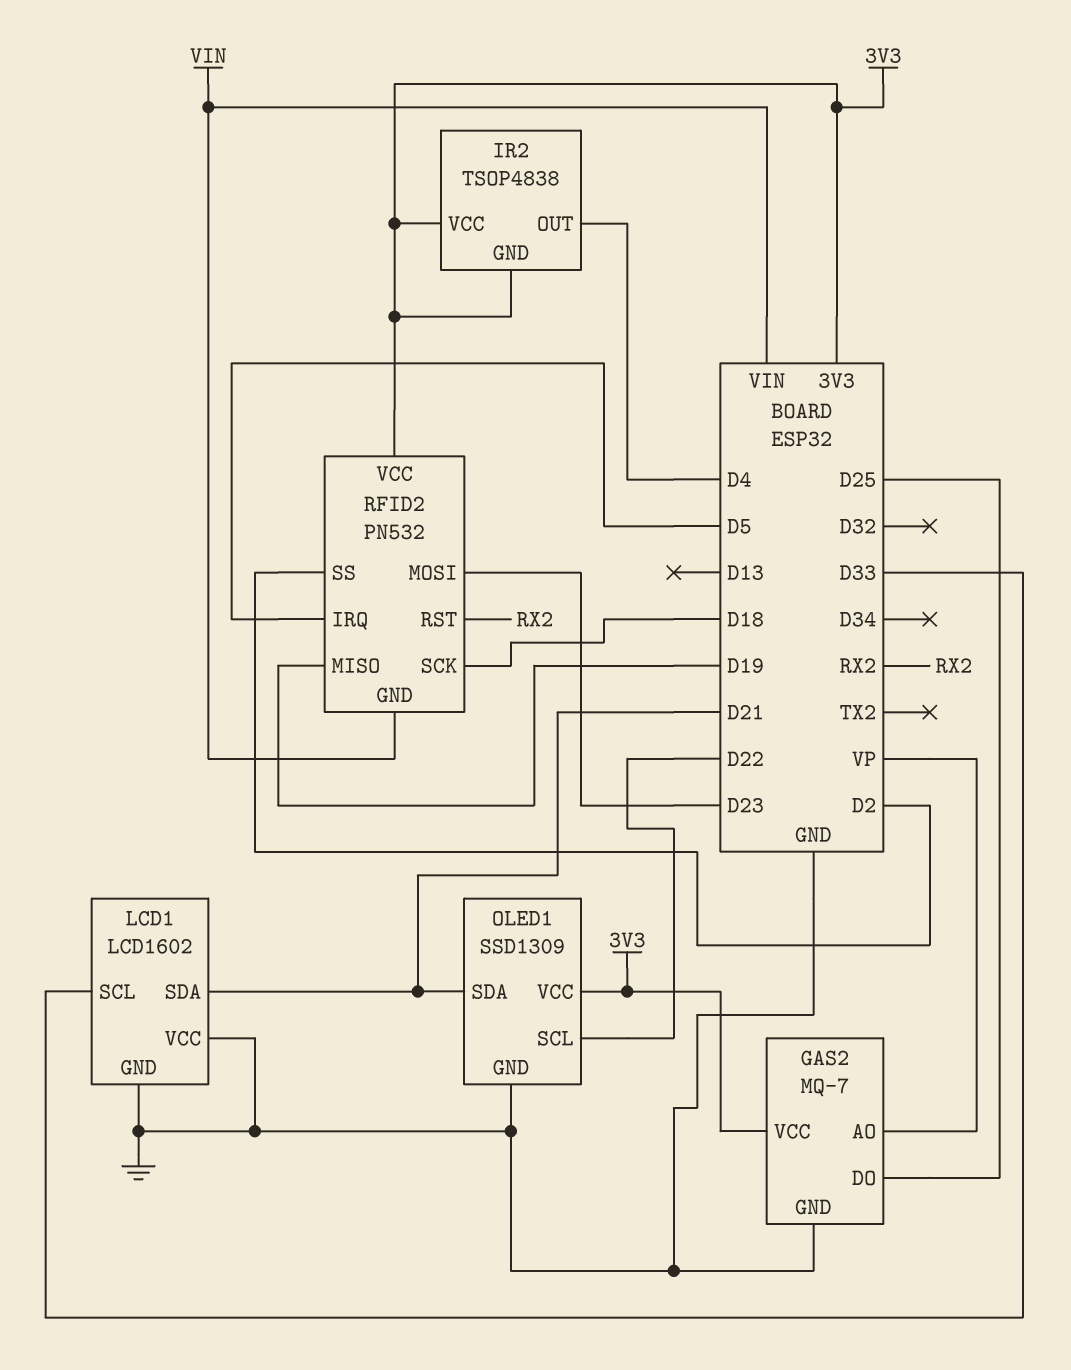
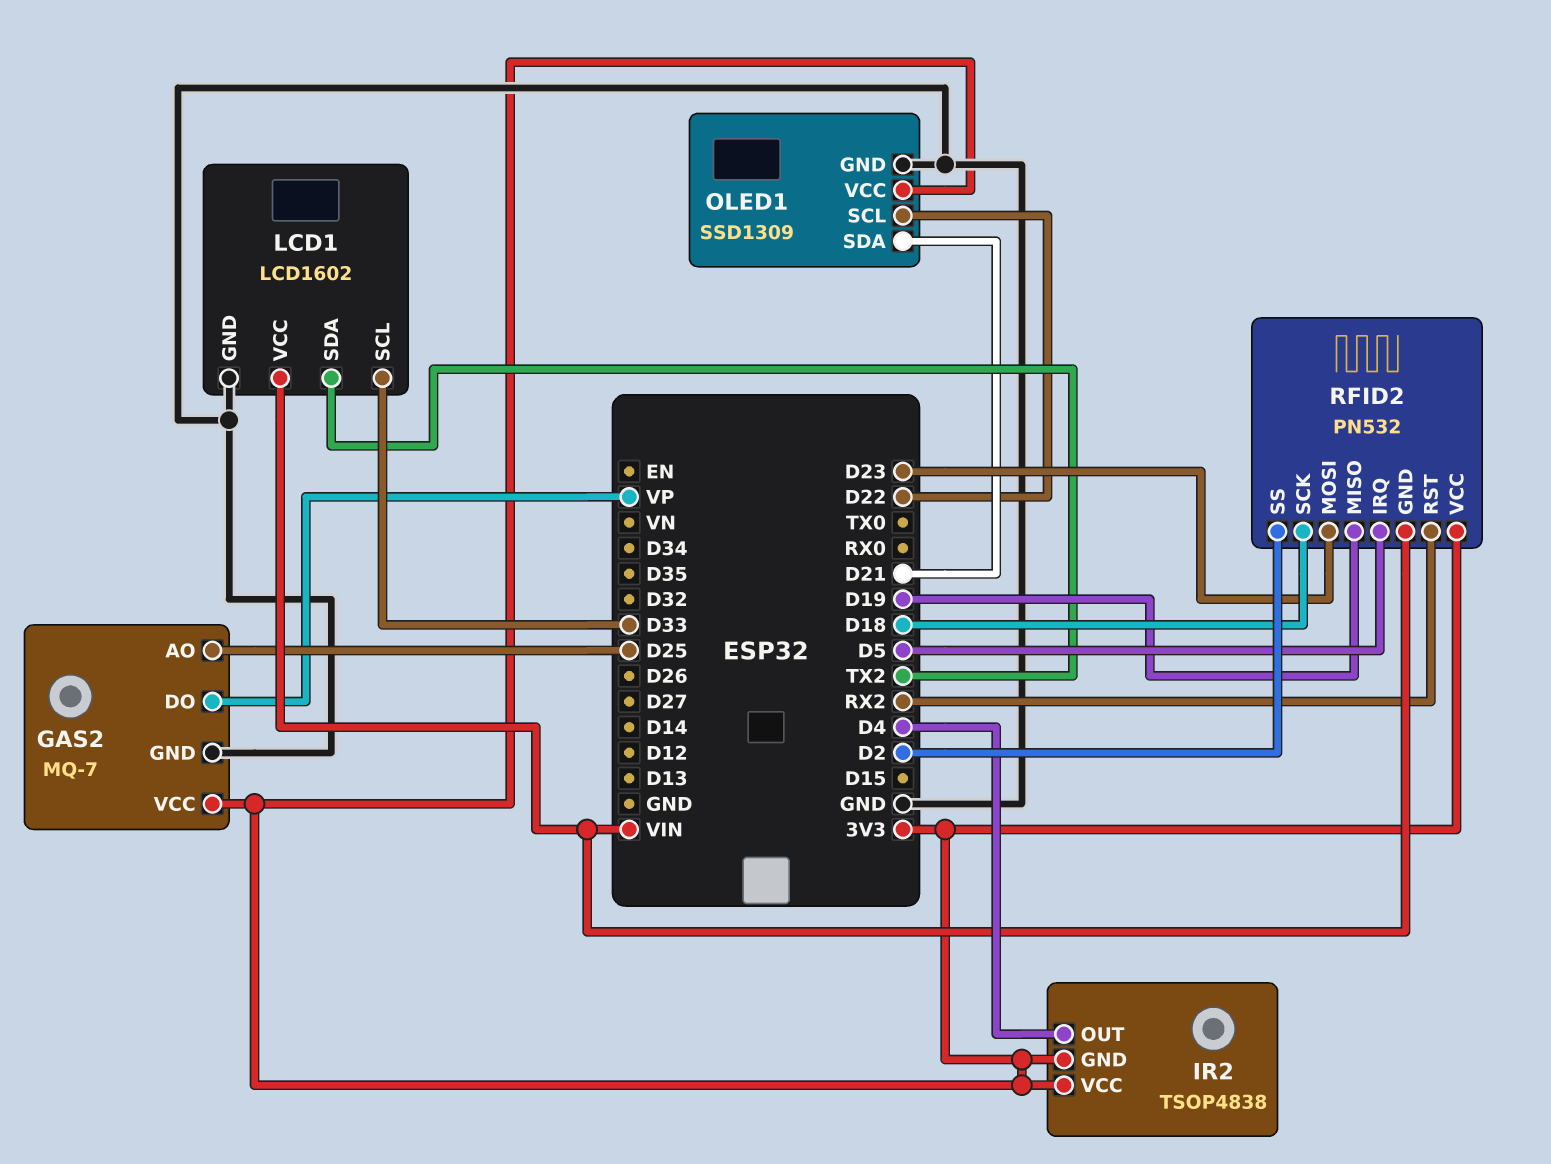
GAS2 pin AO: VP -> D25
GAS2 pin DO: D25 -> VP
LCD1 pin SDA: D21 -> TX2
LCD1 pin VCC: GND -> VIN

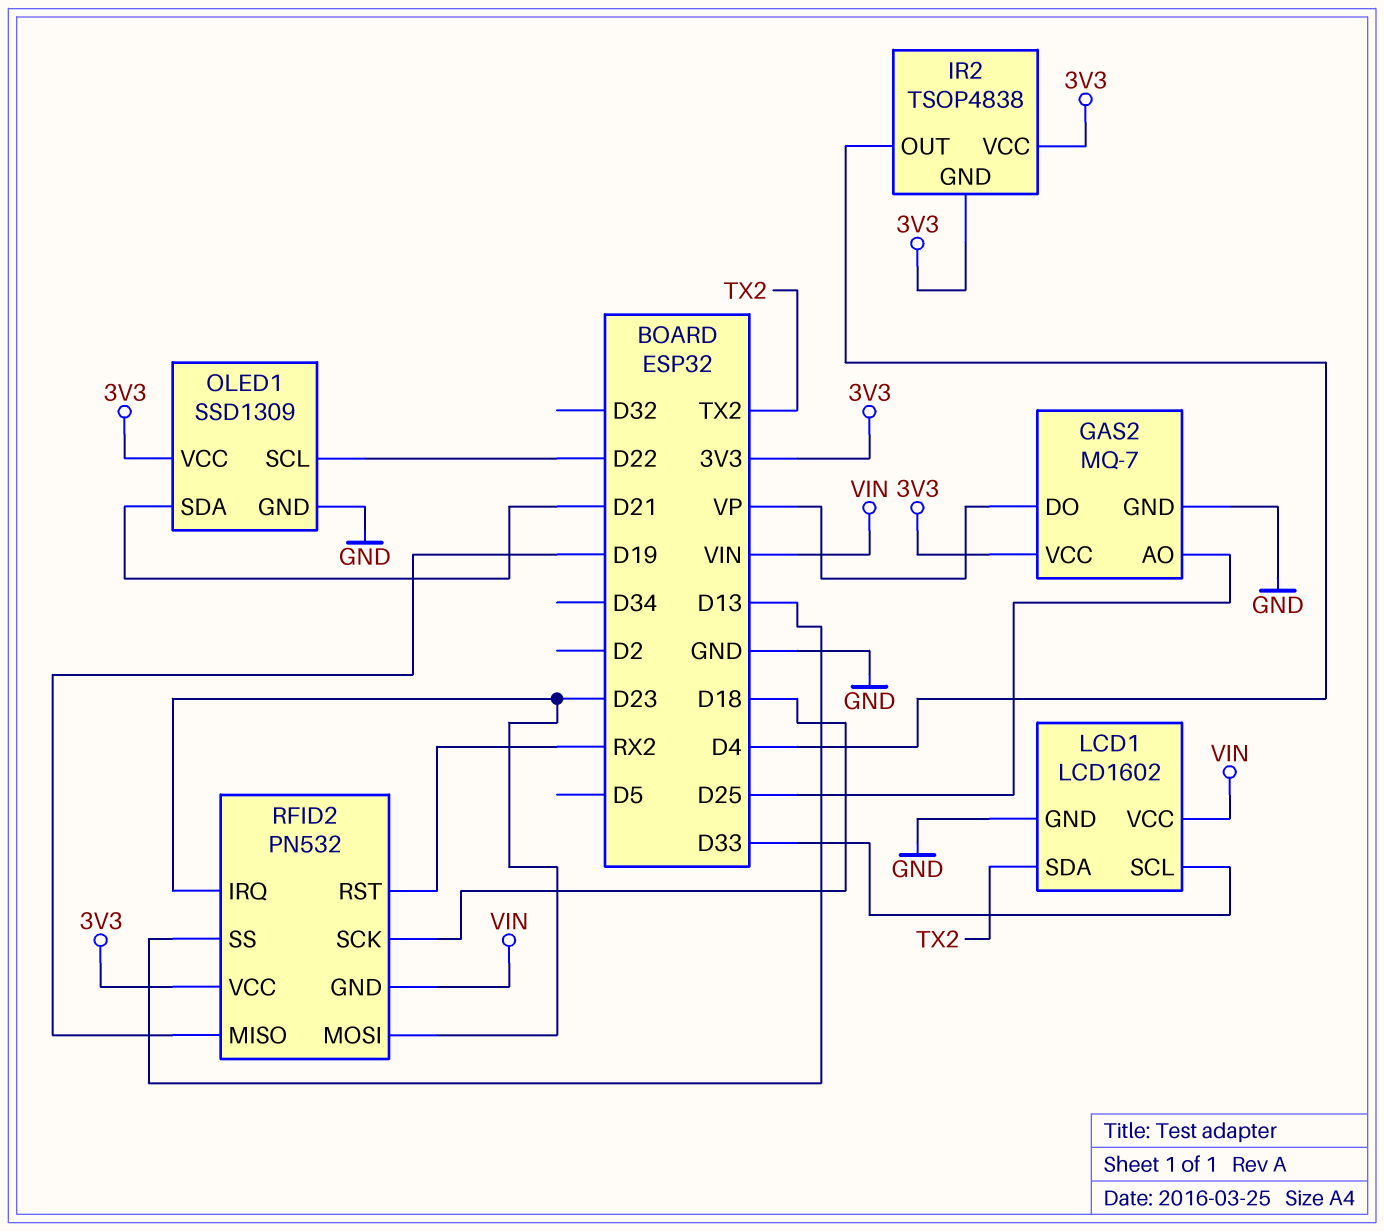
RFID2 pin IRQ: D5 -> D23
RFID2 pin SS: D2 -> D13

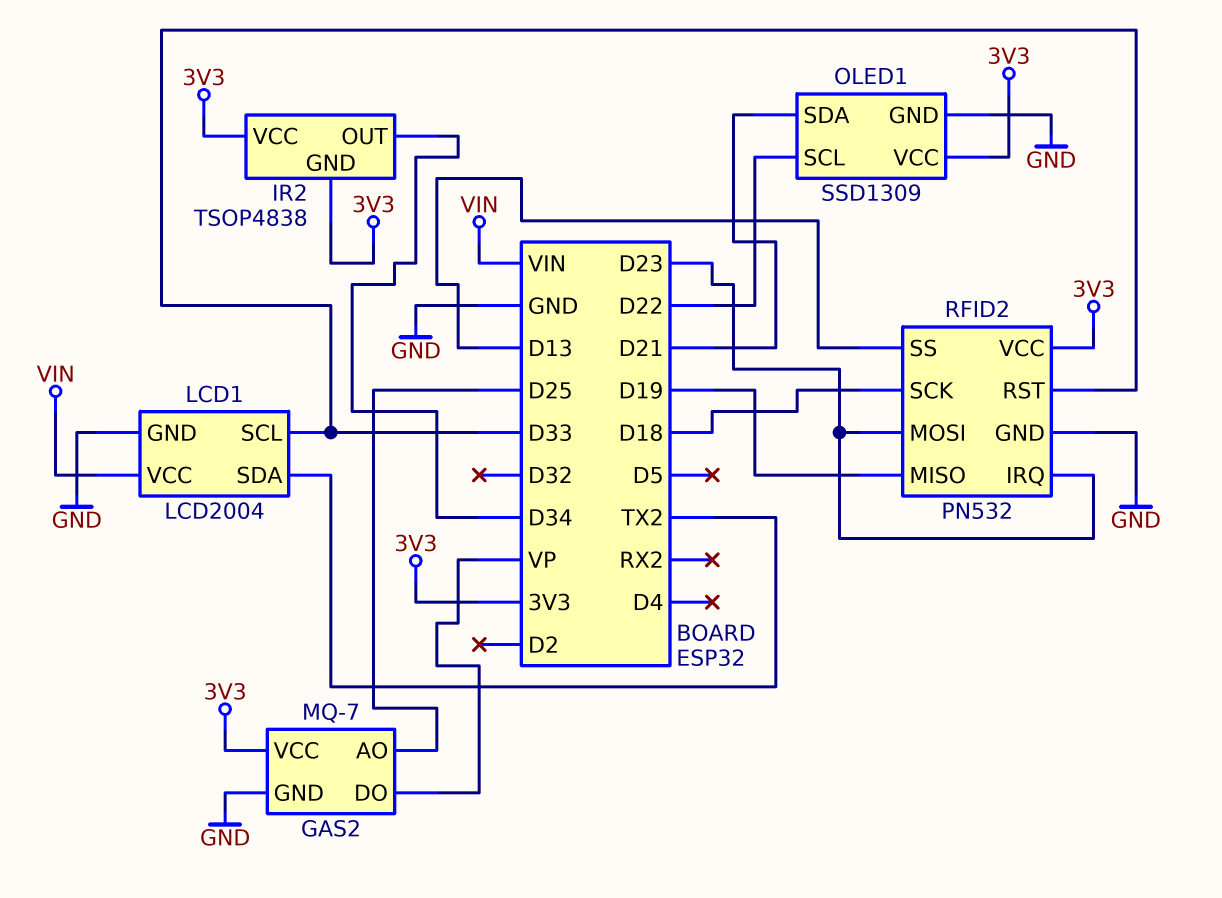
IR2 pin OUT: D4 -> D34
LCD1: LCD1602 -> LCD2004
RFID2 pin GND: VIN -> GND
RFID2 pin RST: RX2 -> D33

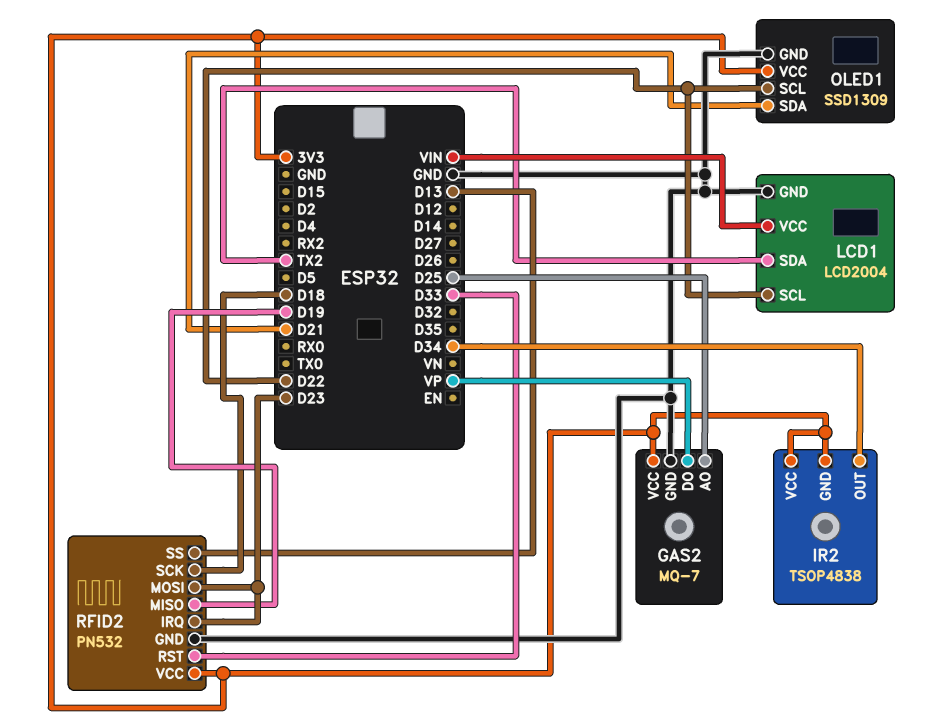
LCD1 pin SCL: D33 -> D22

